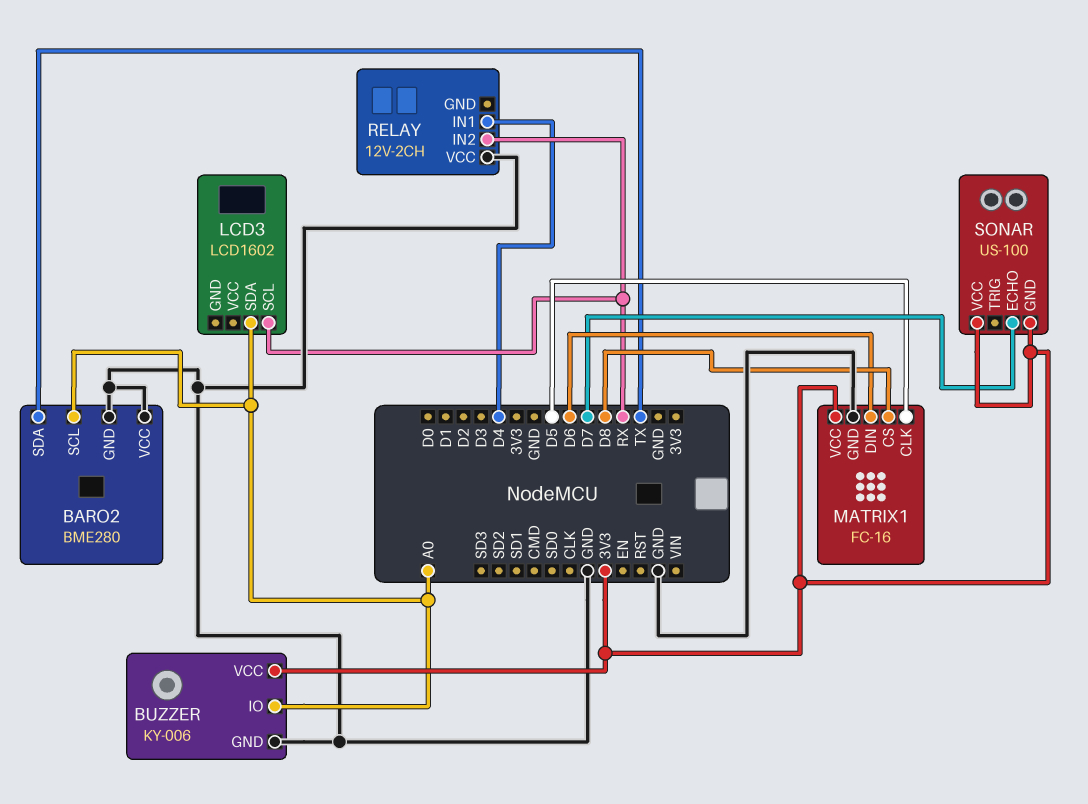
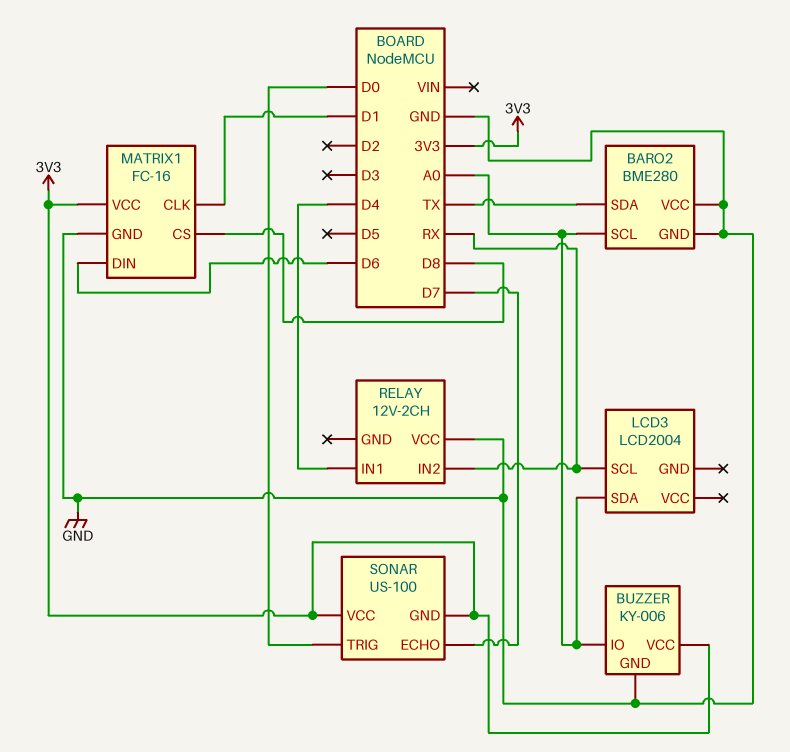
LCD3: LCD1602 -> LCD2004
MATRIX1 pin CLK: D5 -> D1
SONAR pin TRIG: none -> D0

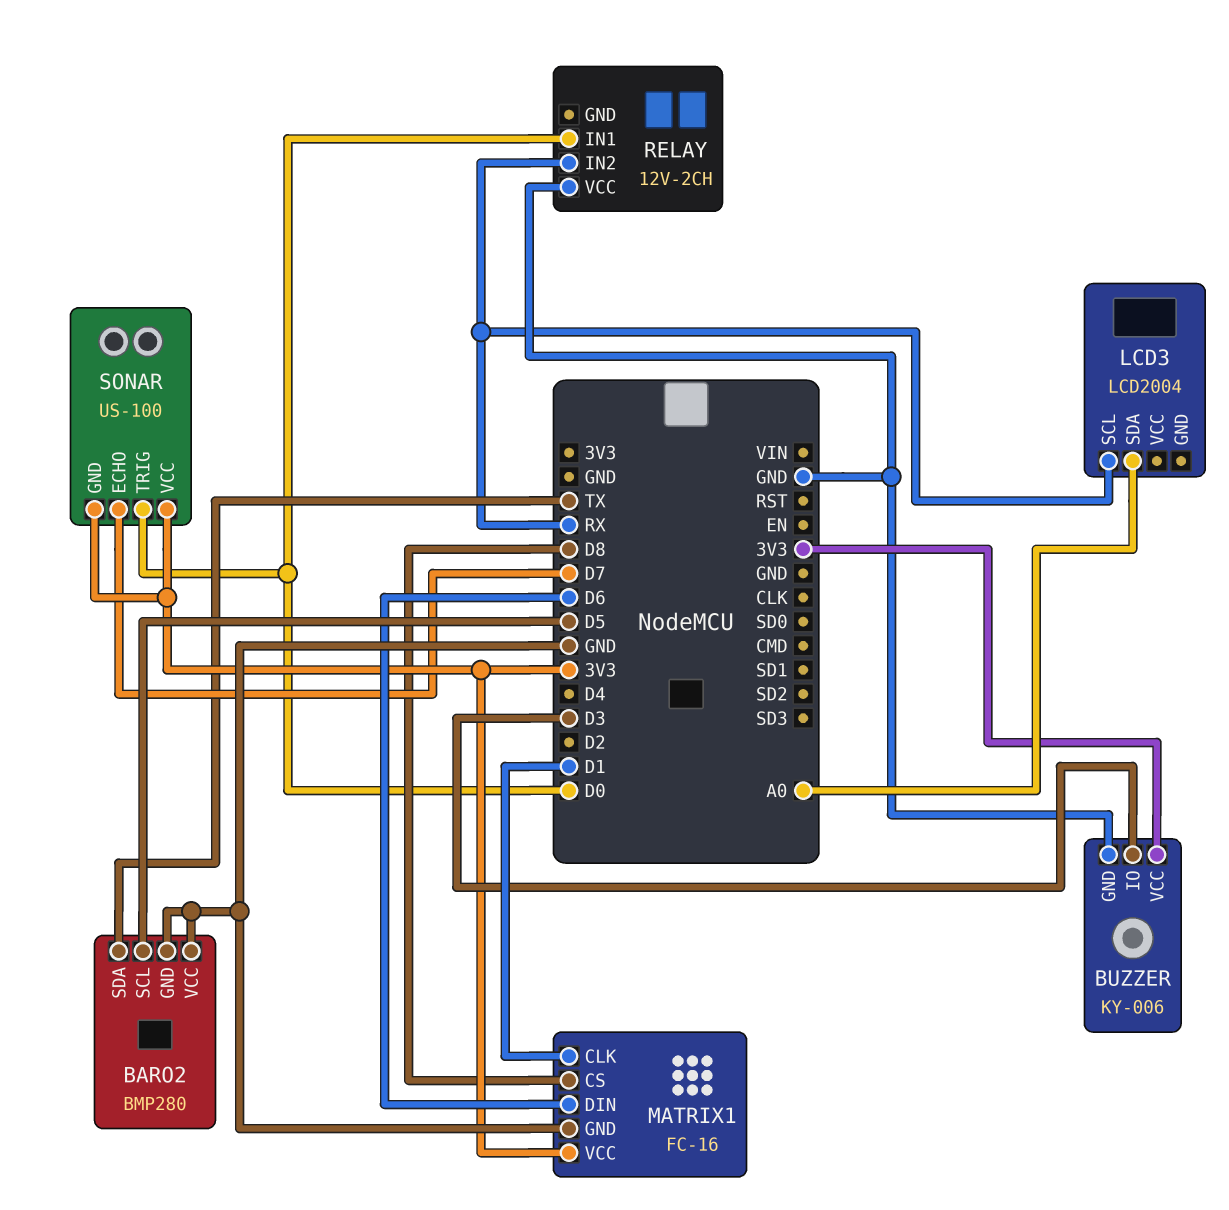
BARO2: BME280 -> BMP280
BARO2 pin SCL: A0 -> D5
BUZZER pin IO: A0 -> D3
RELAY pin IN1: D4 -> D0

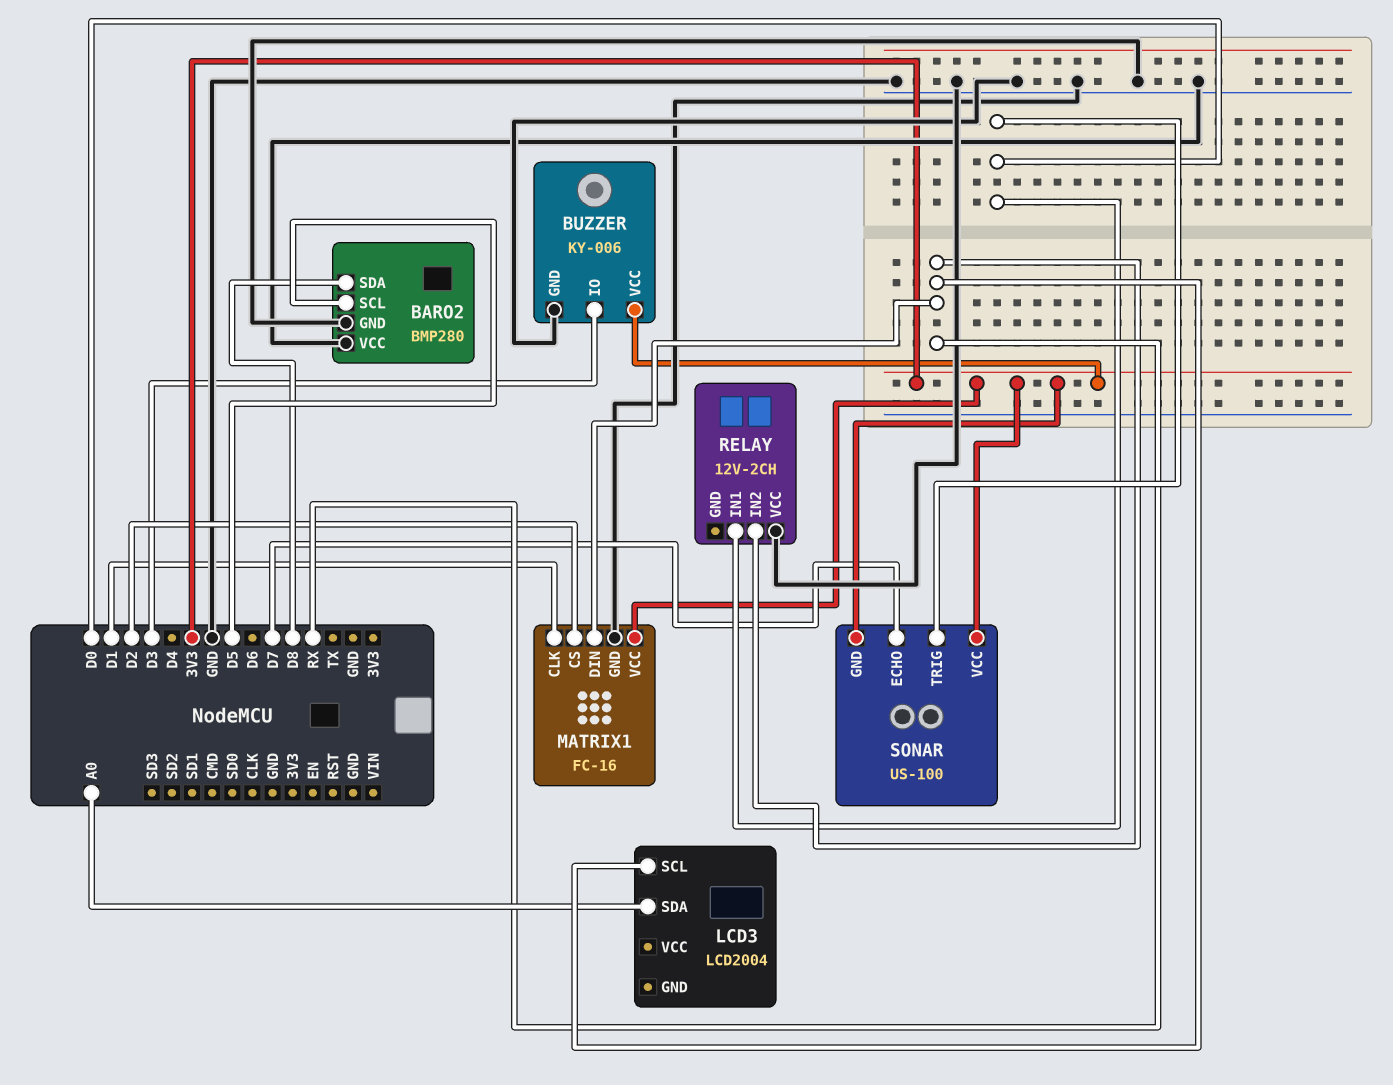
BARO2 pin SDA: TX -> D8
MATRIX1 pin CS: D8 -> D2
MATRIX1 pin DIN: D6 -> RX

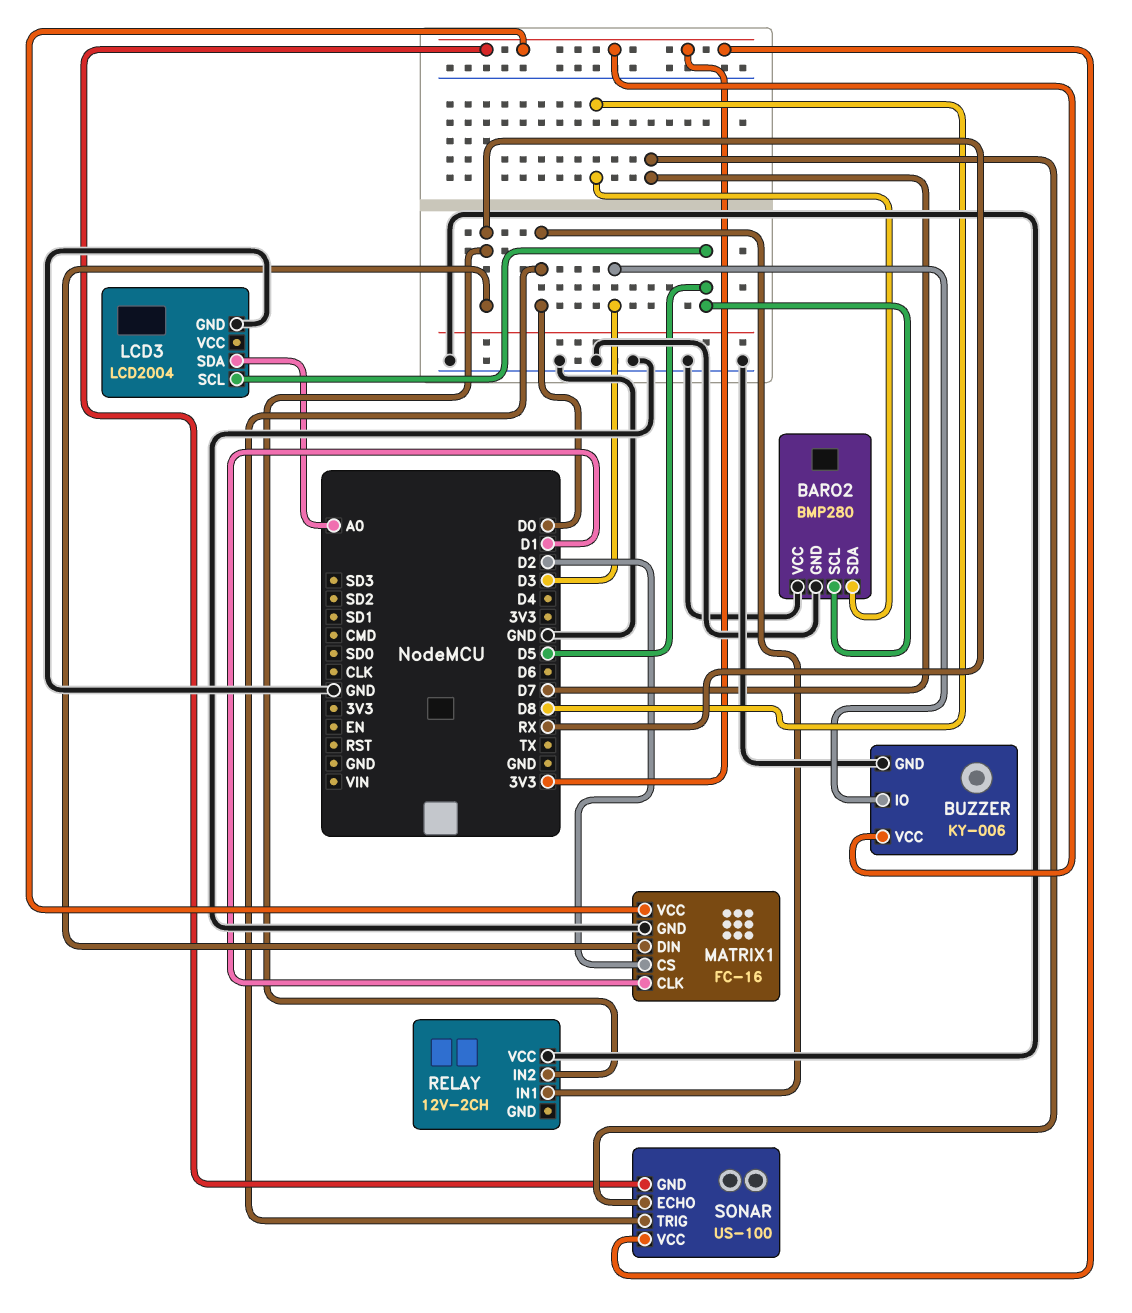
LCD3 pin GND: none -> GND
LCD3 pin SCL: RX -> D5

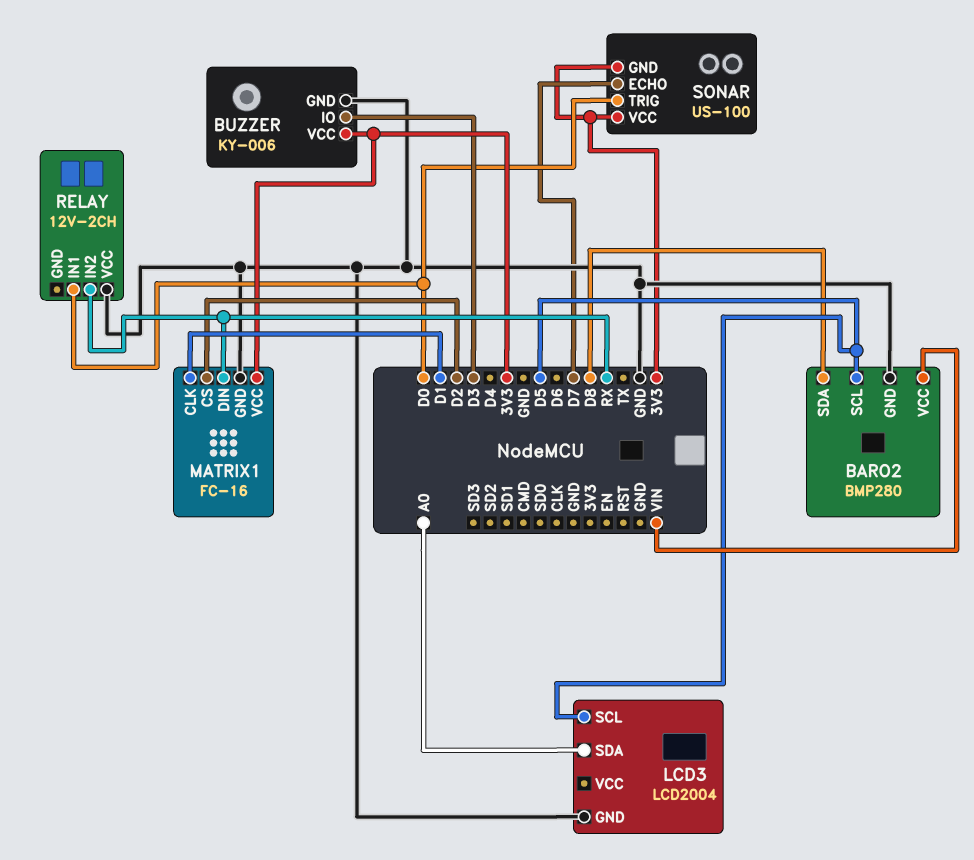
BARO2 pin VCC: GND -> VIN

